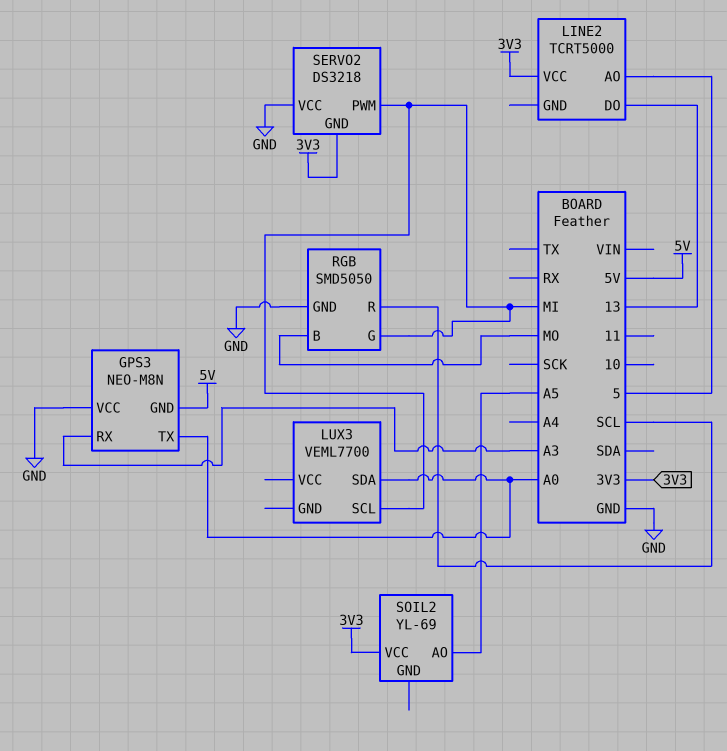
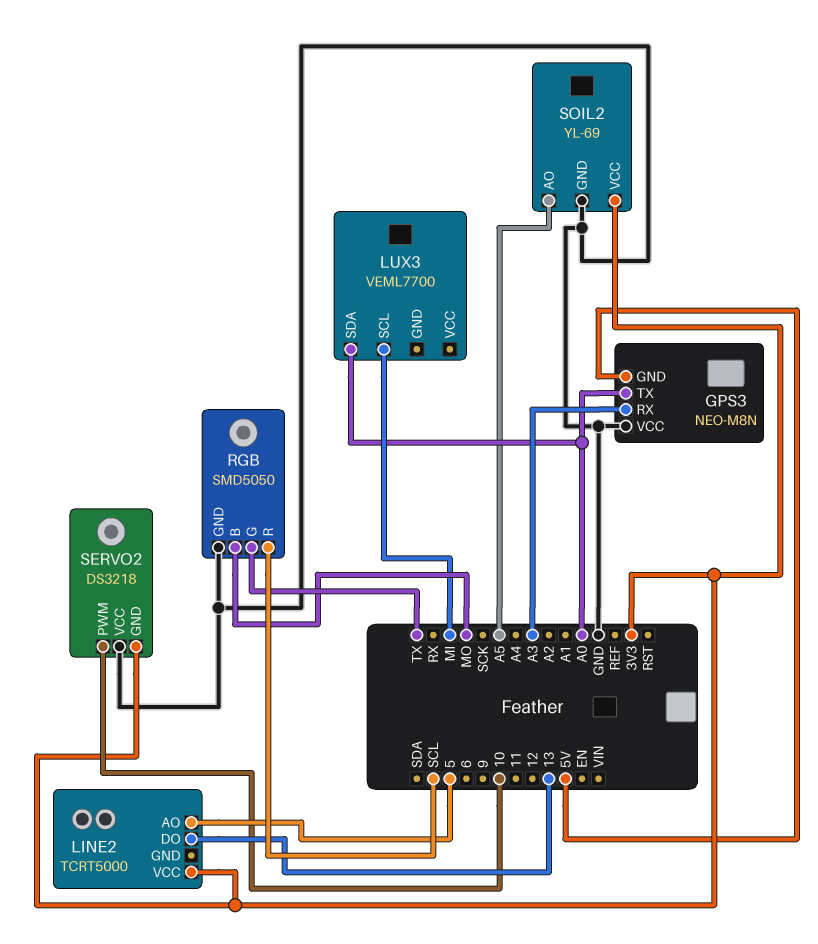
RGB pin G: MI -> TX
SERVO2 pin PWM: MI -> 10
SOIL2 pin GND: none -> GND

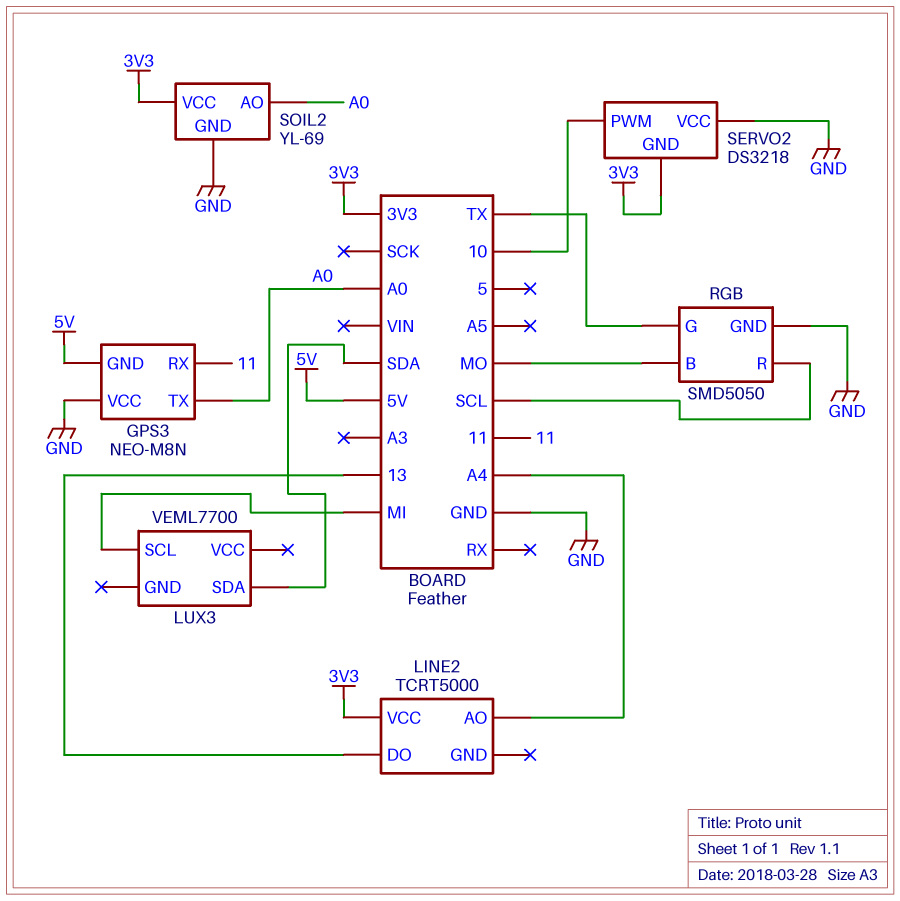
GPS3 pin RX: A3 -> 11
LINE2 pin AO: 5 -> A4
LUX3 pin SDA: A0 -> SDA
SOIL2 pin AO: A5 -> A0

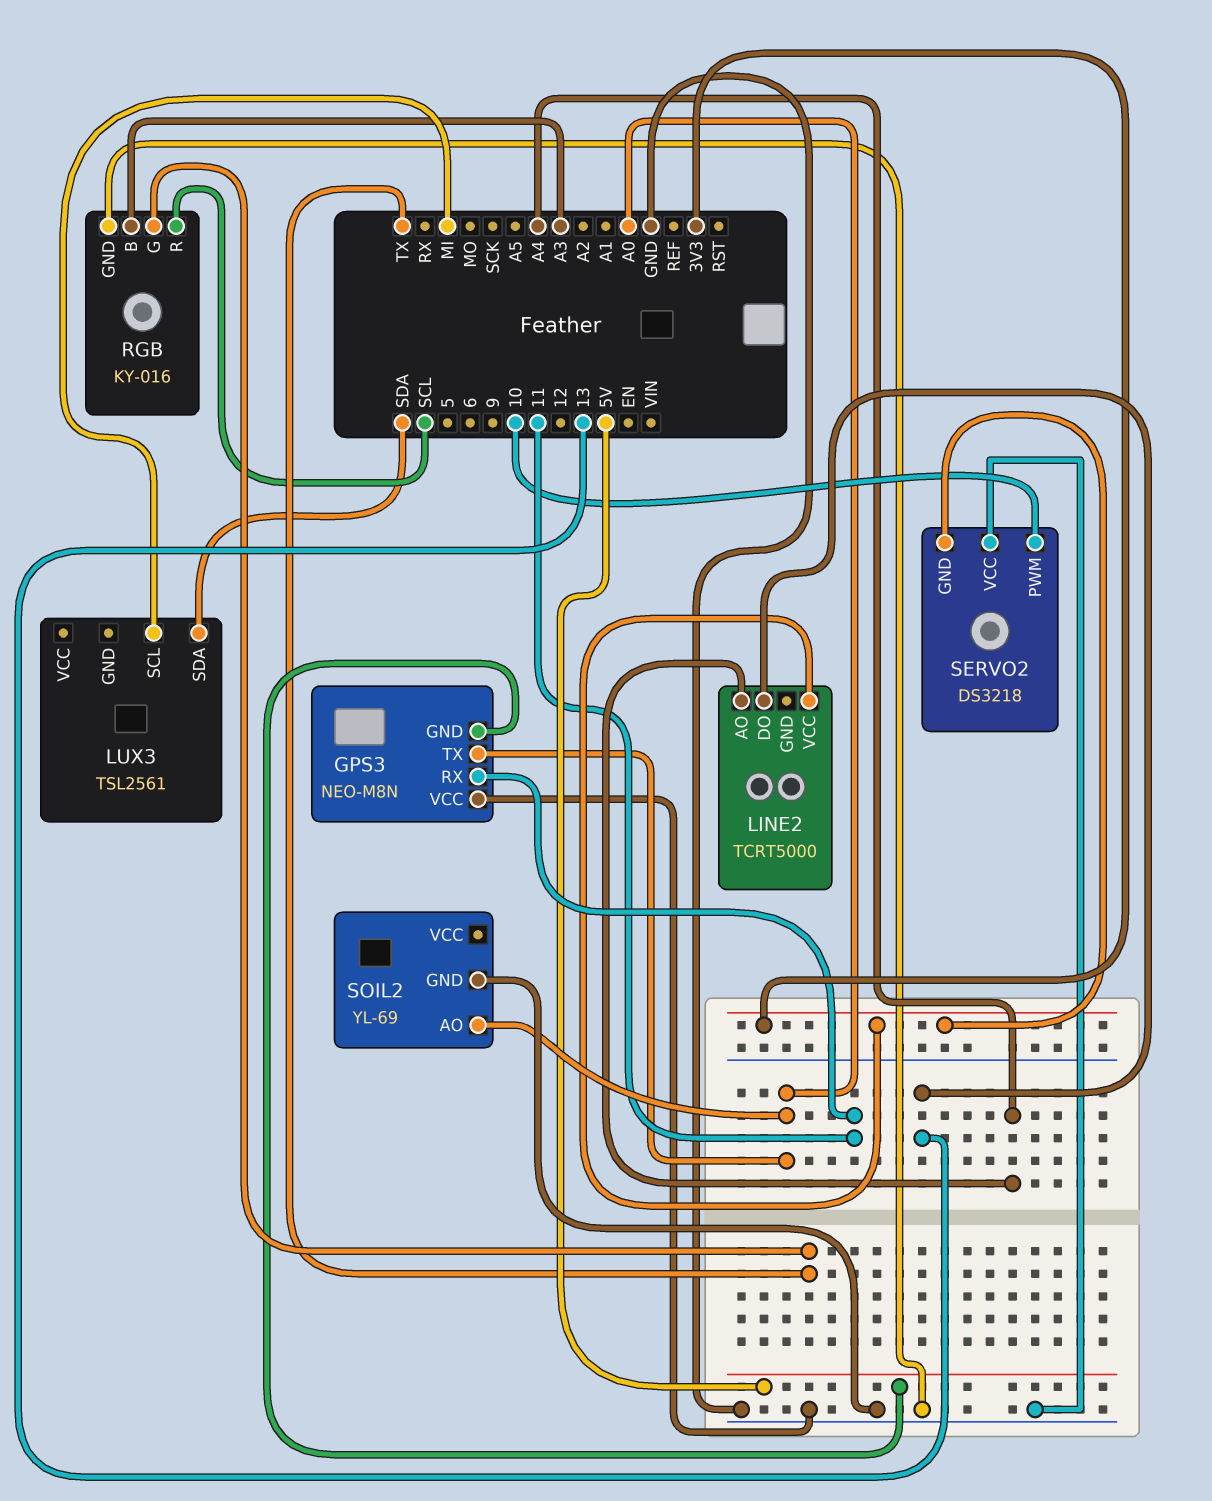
LUX3: VEML7700 -> TSL2561
RGB: SMD5050 -> KY-016
RGB pin B: MO -> A3
SOIL2 pin VCC: 3V3 -> none

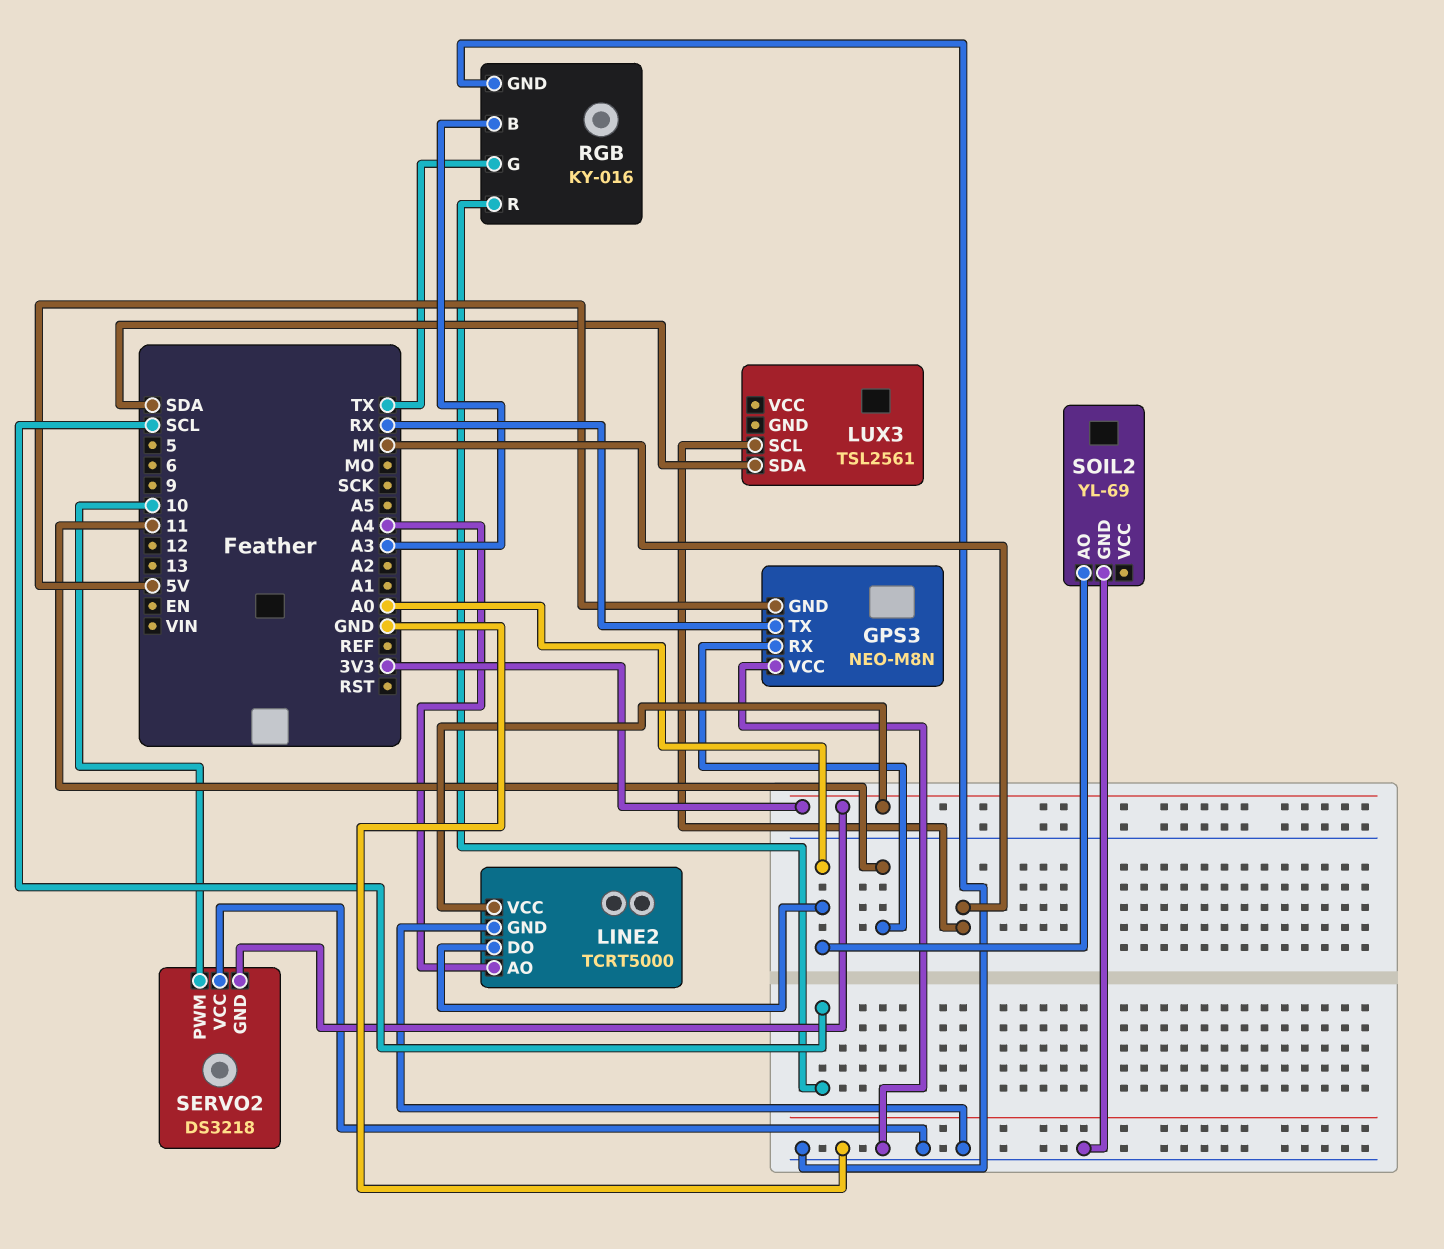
GPS3 pin TX: A0 -> RX
LINE2 pin DO: 13 -> A0
LINE2 pin GND: none -> GND

